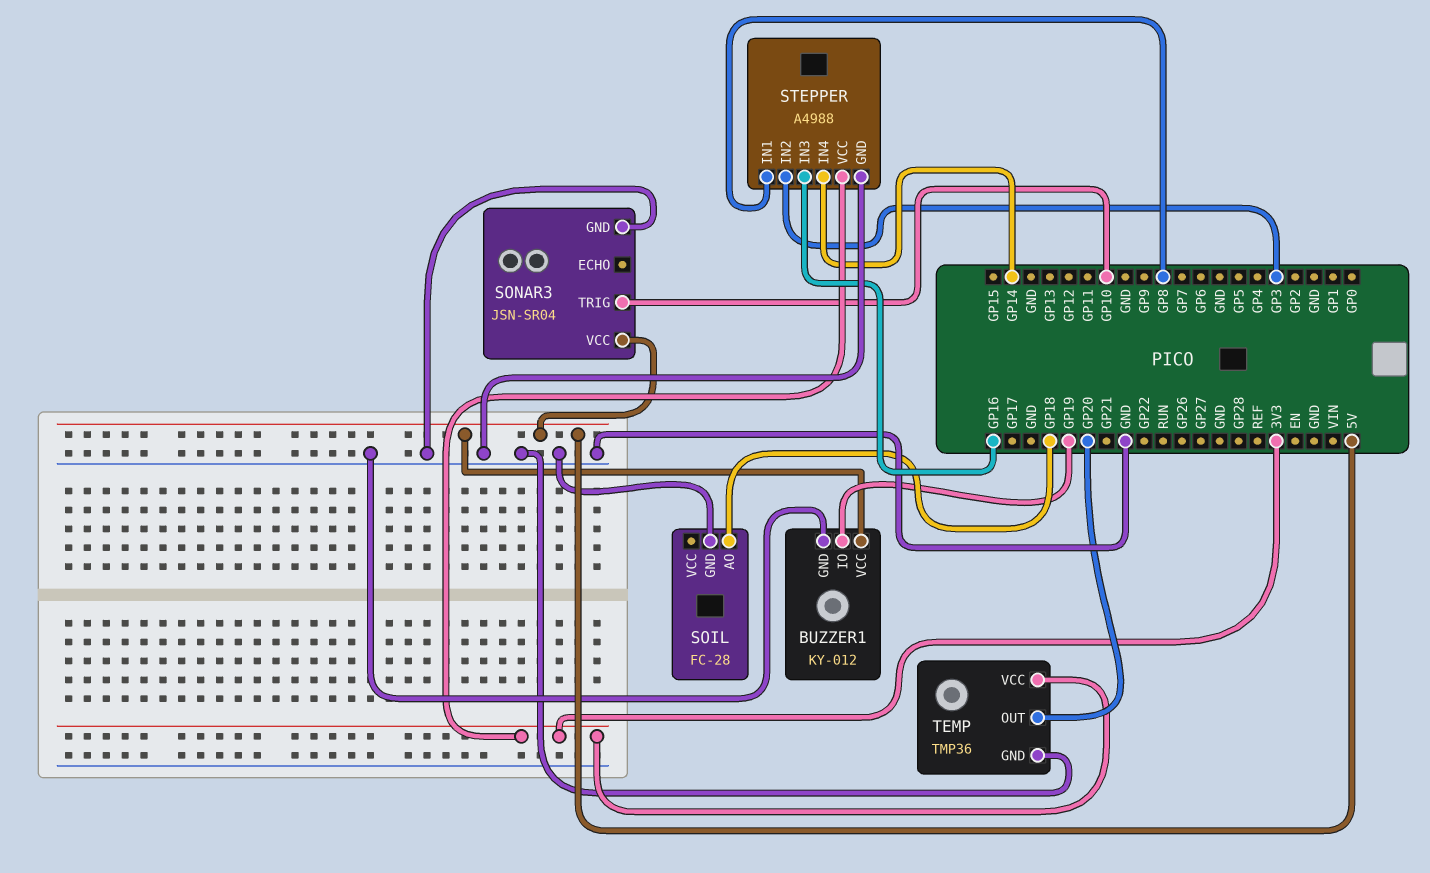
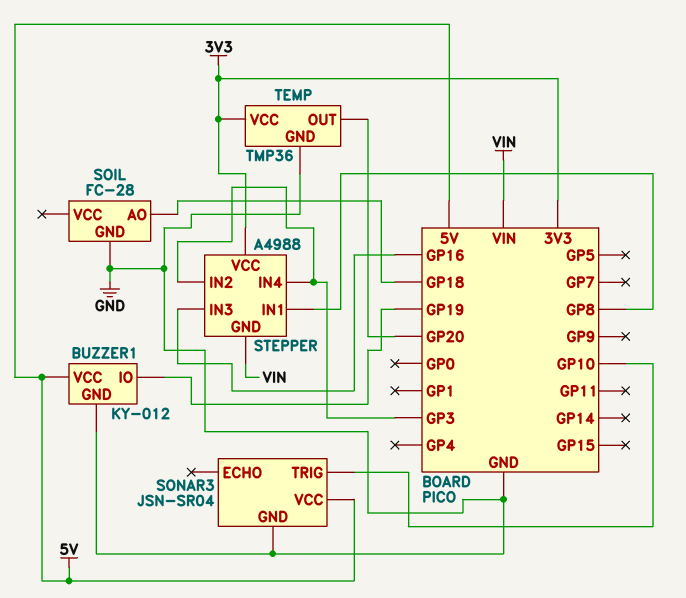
STEPPER pin GND: GND -> VIN
STEPPER pin IN4: GP14 -> GP3

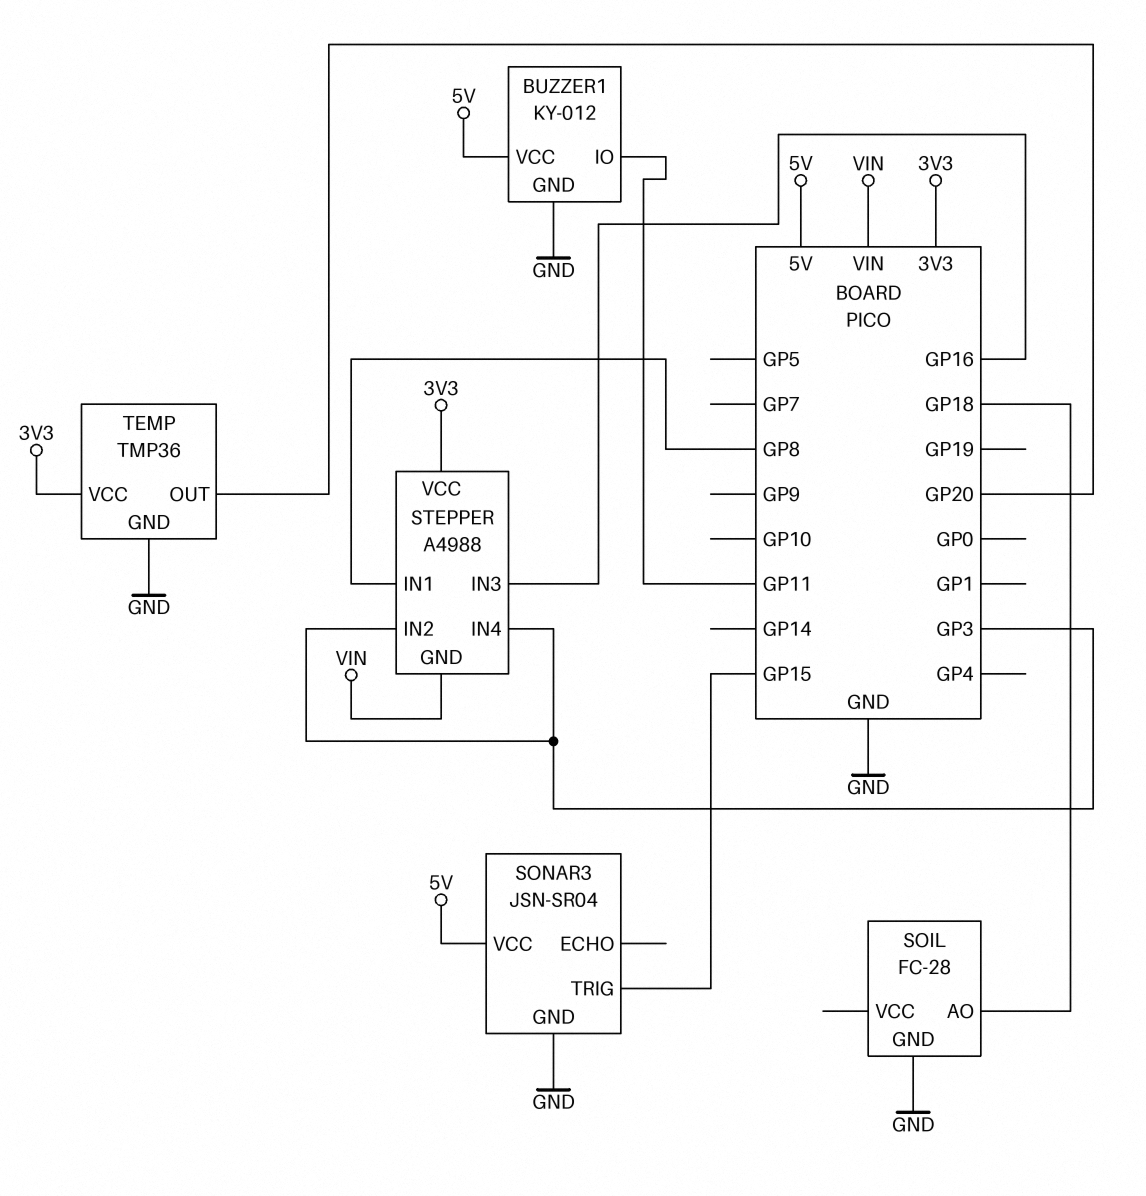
BUZZER1 pin IO: GP19 -> GP11
SONAR3 pin TRIG: GP10 -> GP15

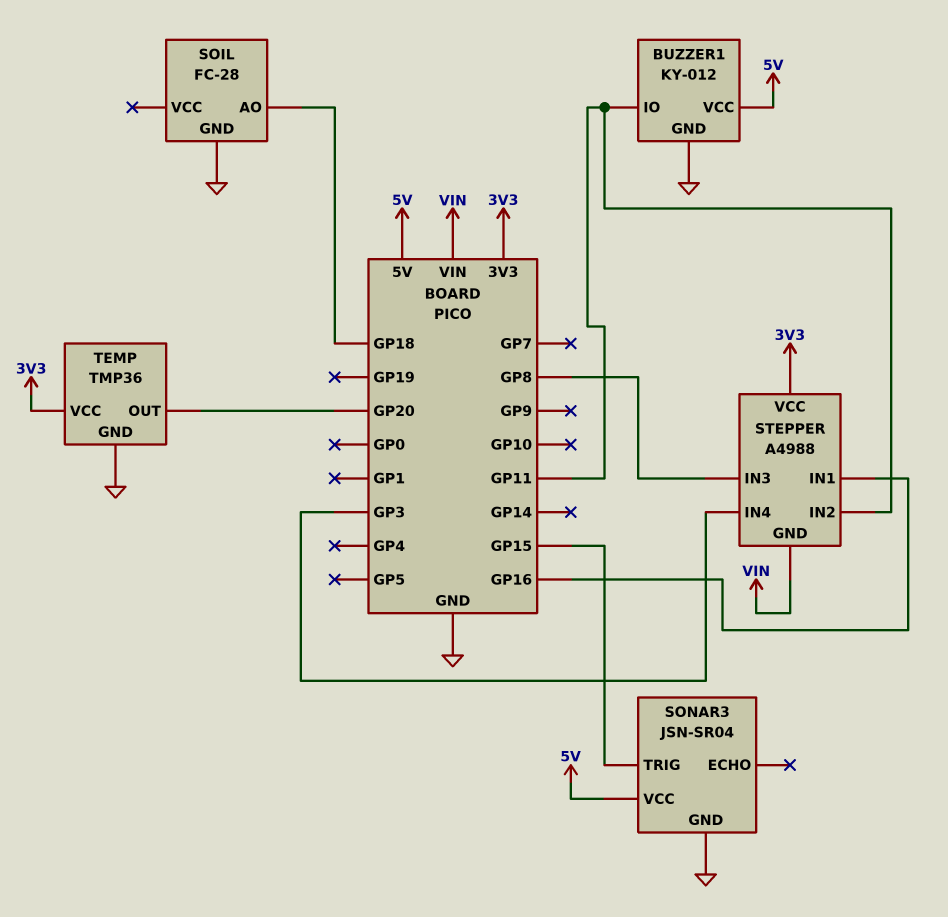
STEPPER pin IN1: GP8 -> GP16
STEPPER pin IN2: GP3 -> GP11
STEPPER pin IN3: GP16 -> GP8

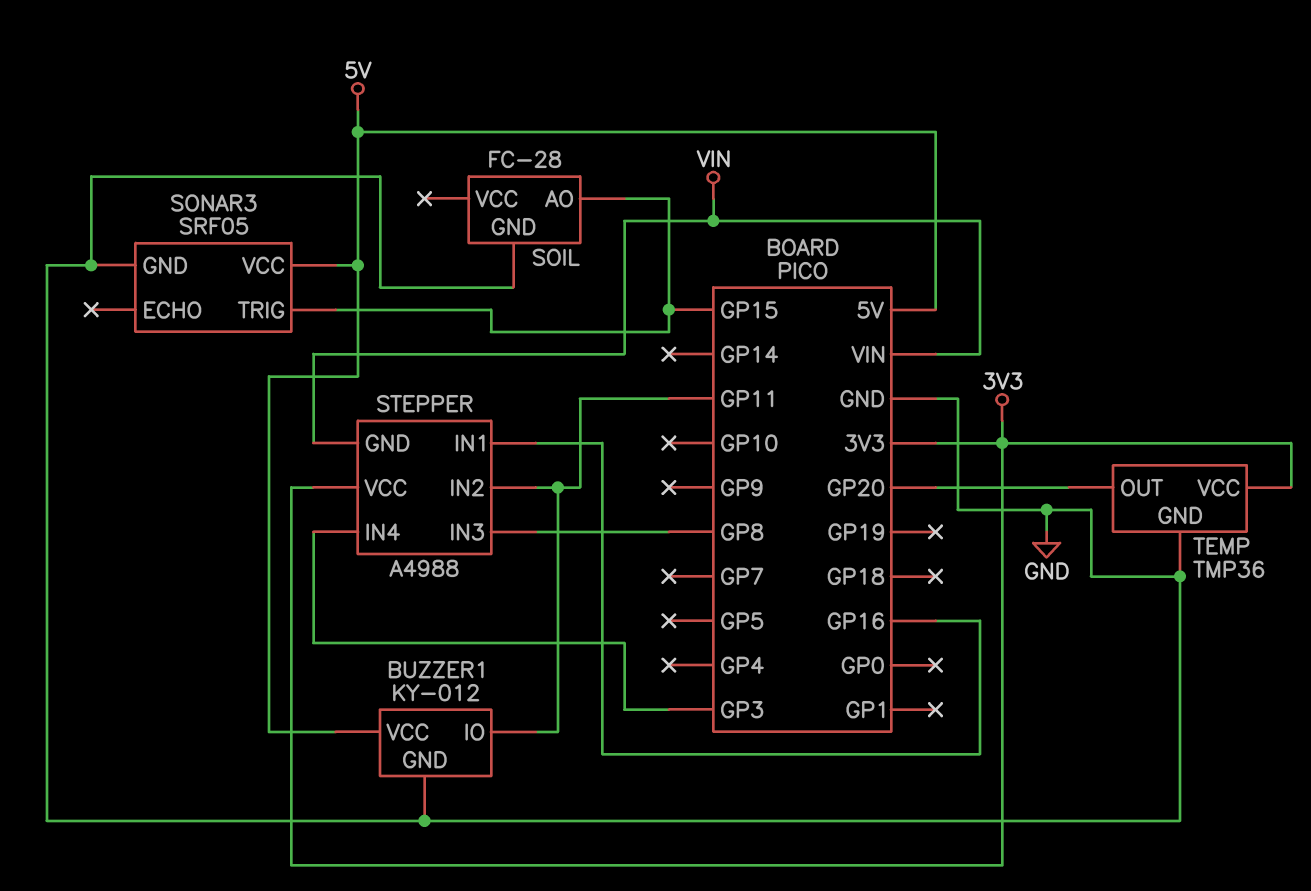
SOIL pin AO: GP18 -> GP15
SONAR3: JSN-SR04 -> SRF05

